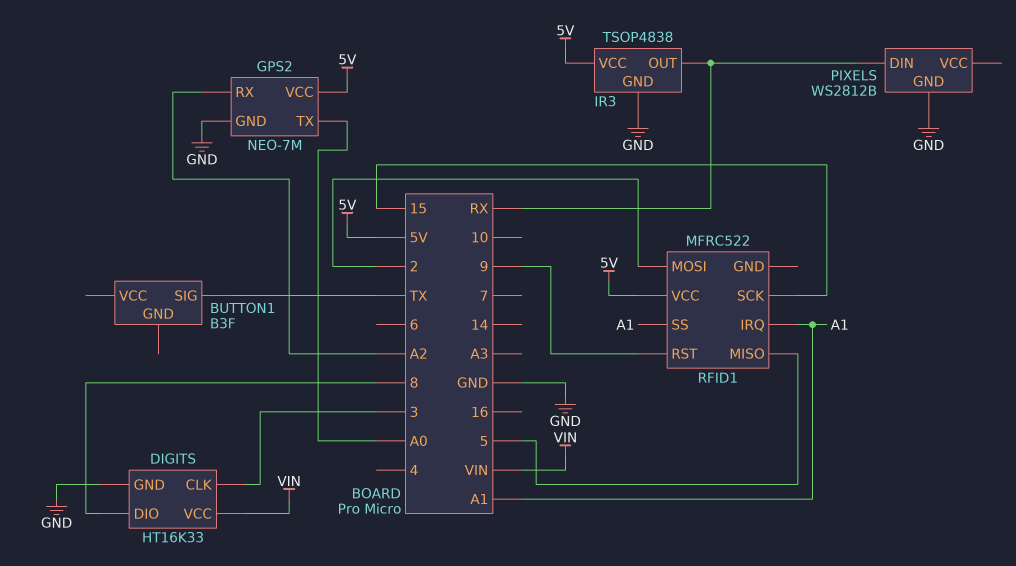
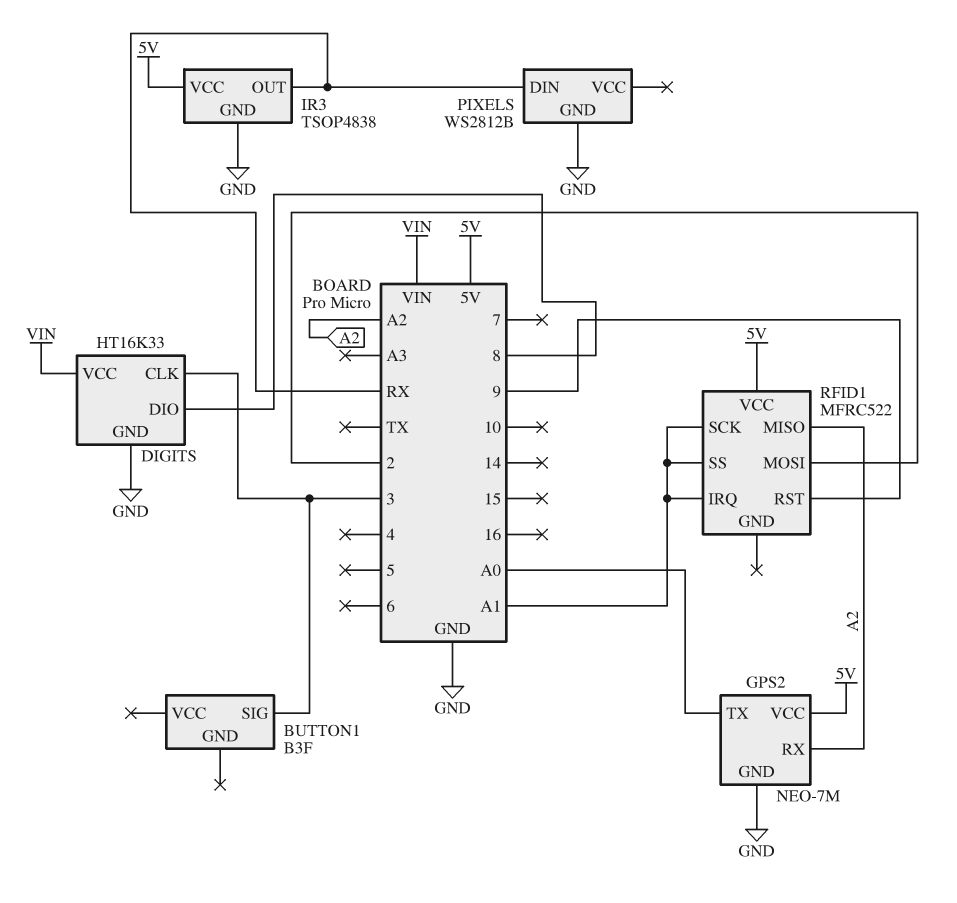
BUTTON1 pin SIG: TX -> 3
RFID1 pin MISO: 5 -> A2
RFID1 pin SCK: 15 -> A1

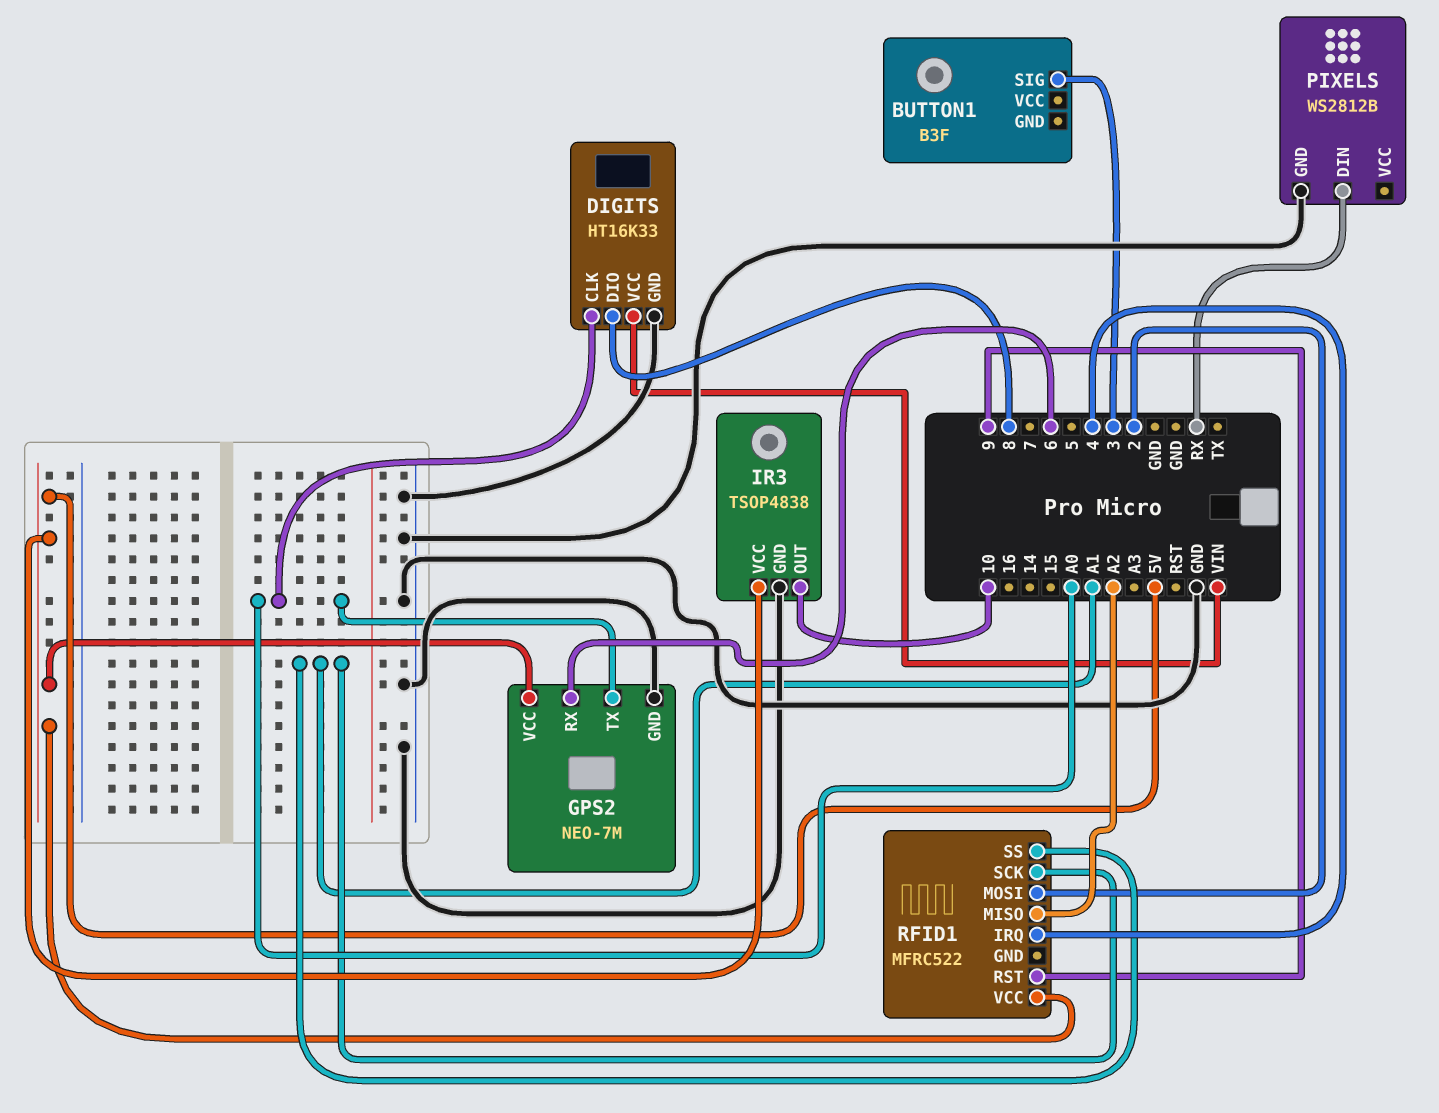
DIGITS pin CLK: 3 -> A0
GPS2 pin RX: A2 -> 6
IR3 pin OUT: RX -> 10
RFID1 pin IRQ: A1 -> 4

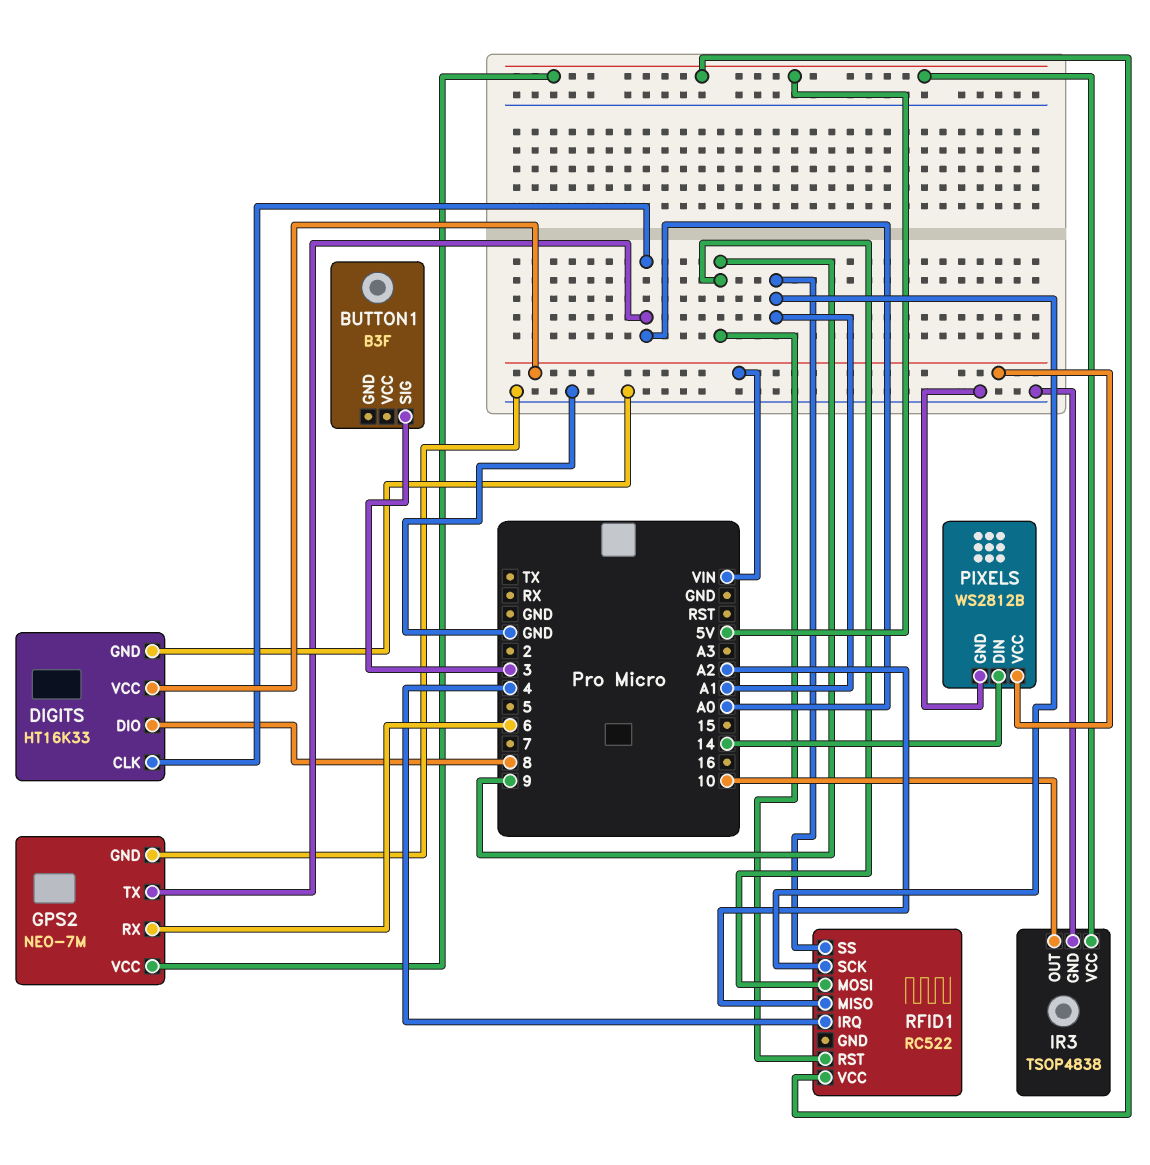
PIXELS pin DIN: RX -> 14
PIXELS pin VCC: none -> VIN
RFID1: MFRC522 -> RC522
RFID1 pin MOSI: 2 -> 9

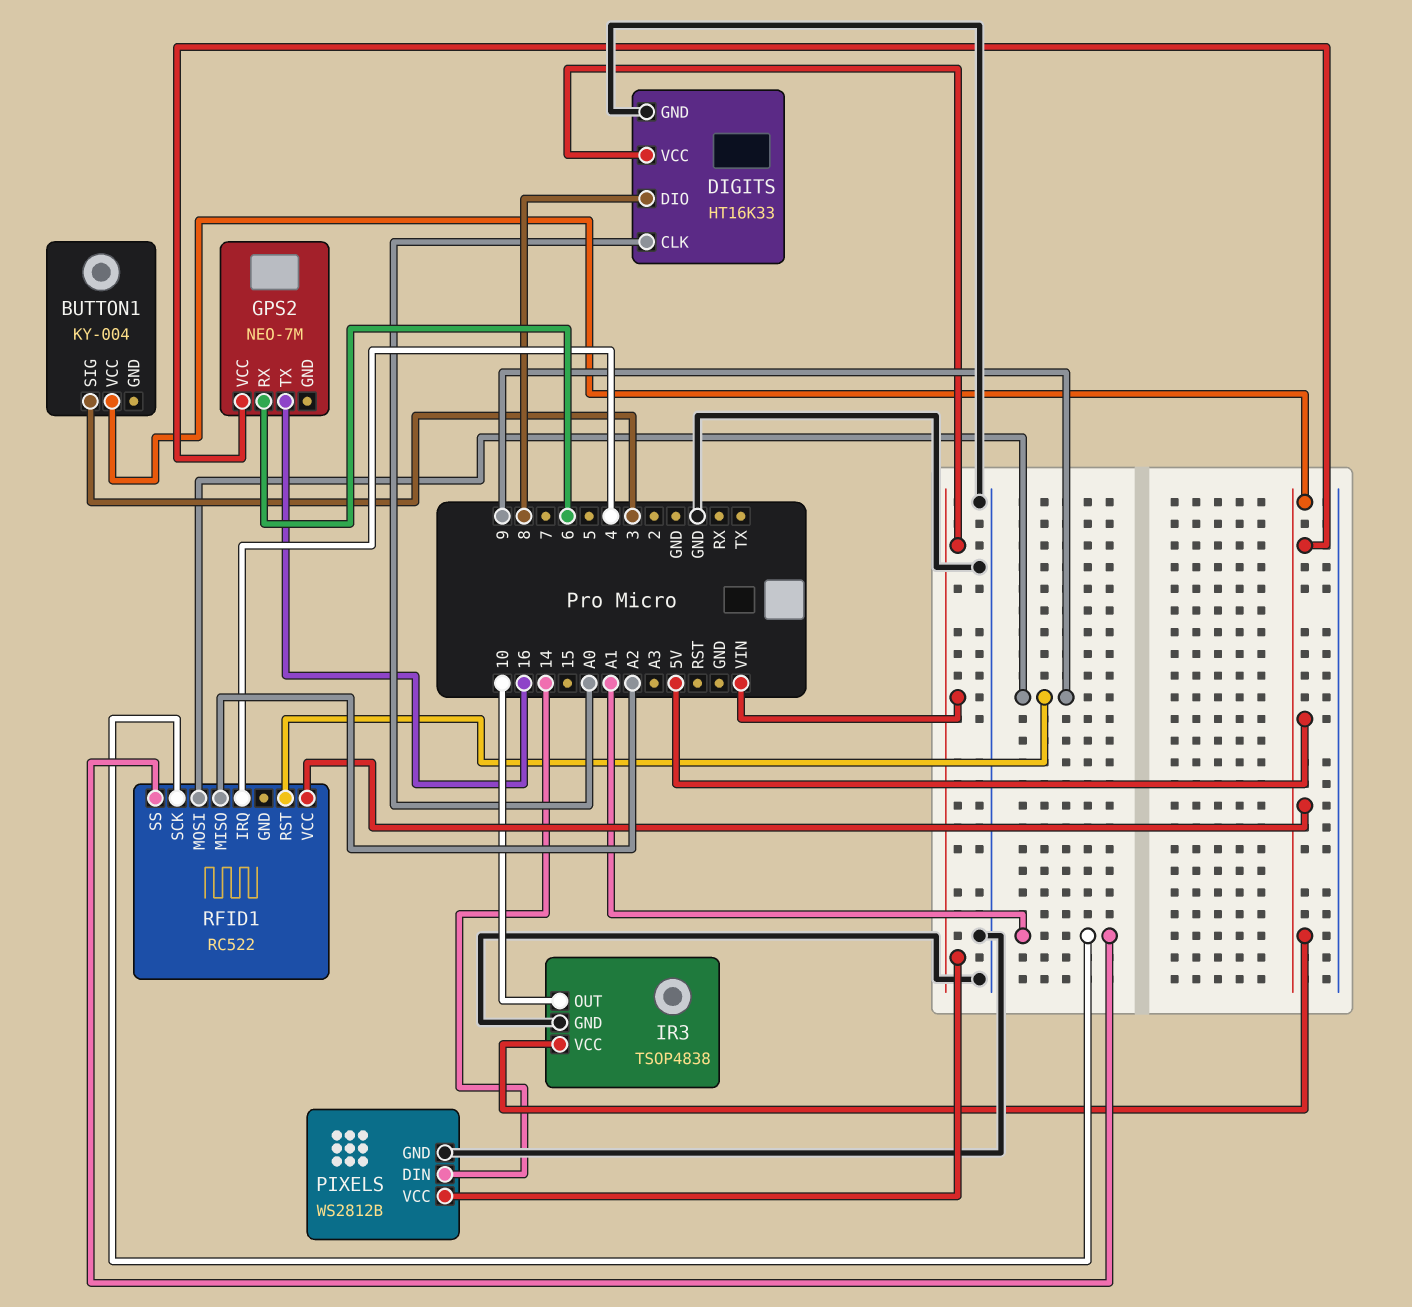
BUTTON1: B3F -> KY-004
BUTTON1 pin VCC: none -> 5V
GPS2 pin GND: GND -> none
GPS2 pin TX: A0 -> 16

